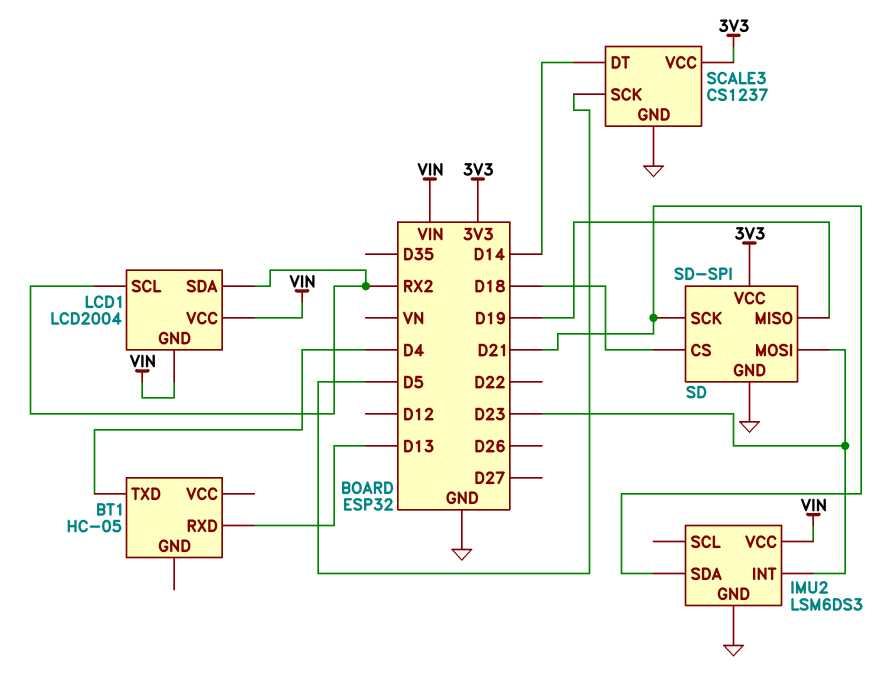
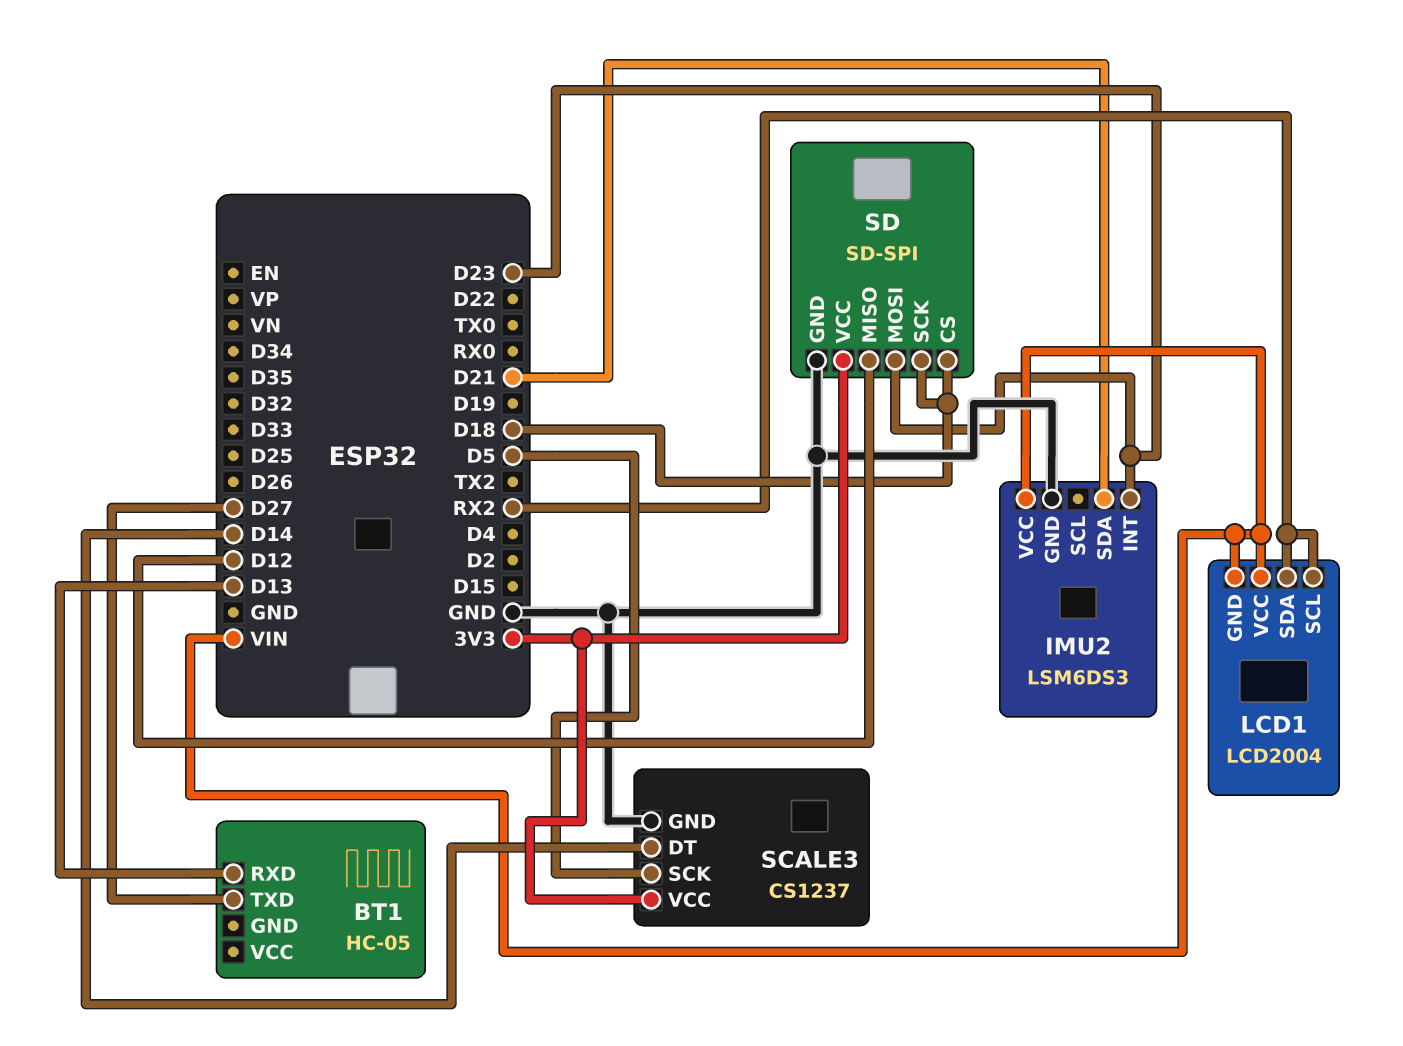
BT1 pin TXD: D4 -> D27
SD pin MISO: D19 -> D12
SD pin SCK: D21 -> D18

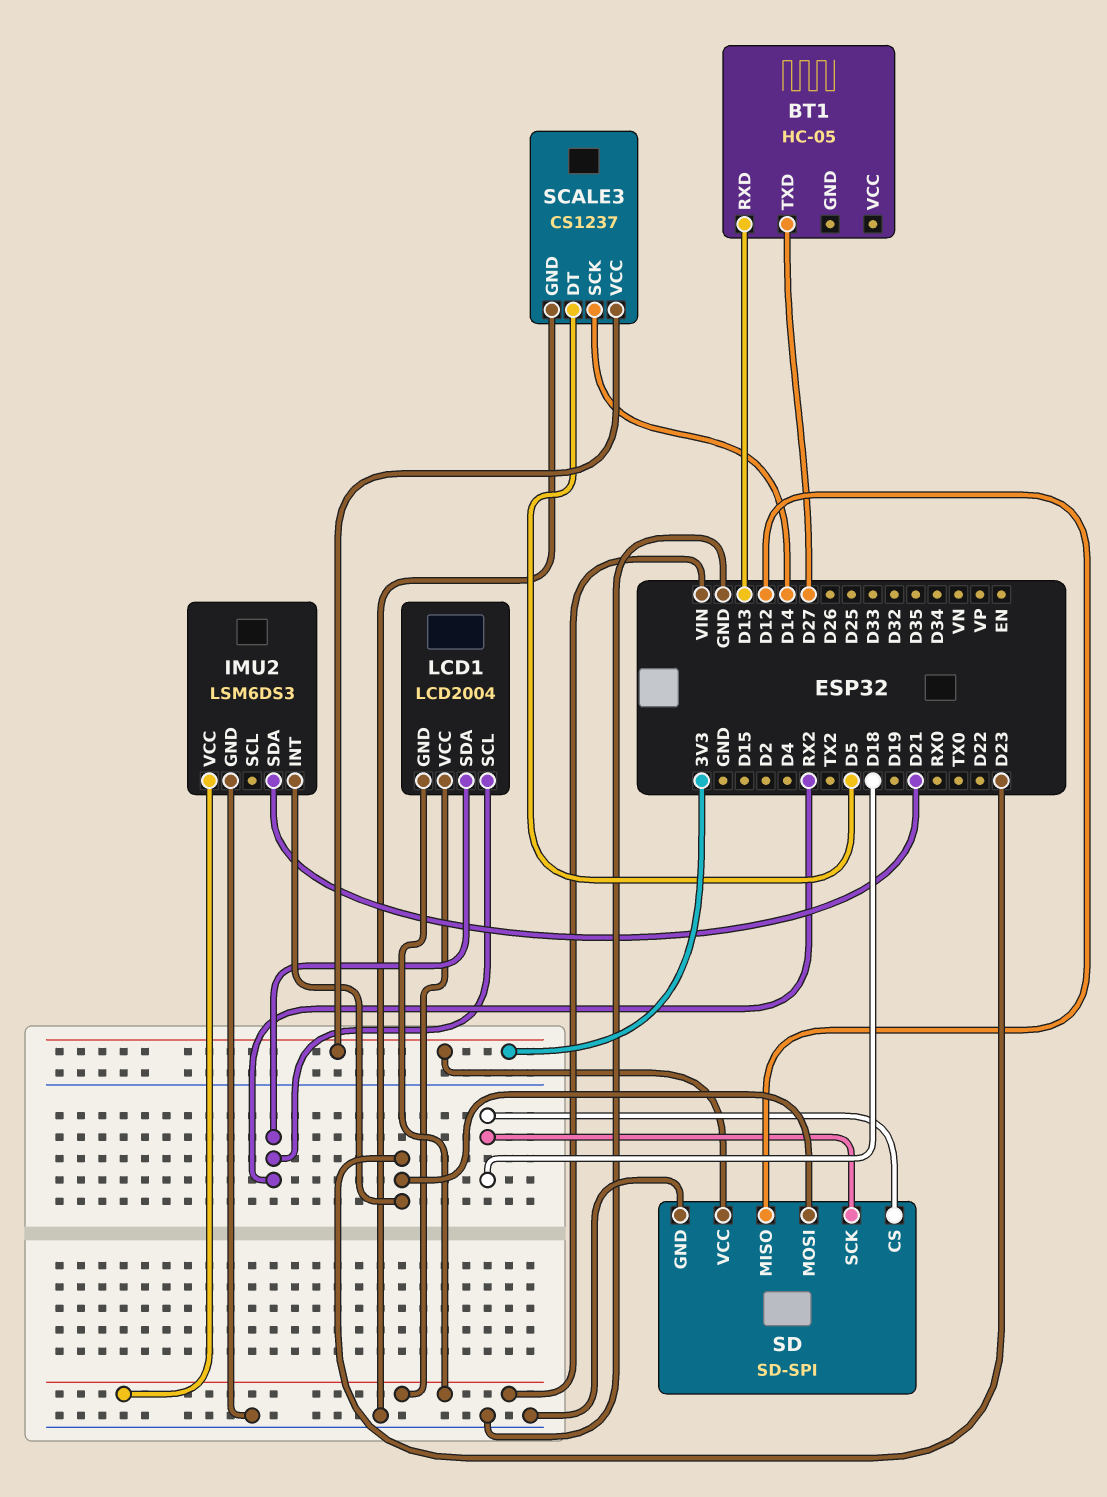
SCALE3 pin DT: D14 -> D5
SCALE3 pin SCK: D5 -> D14

